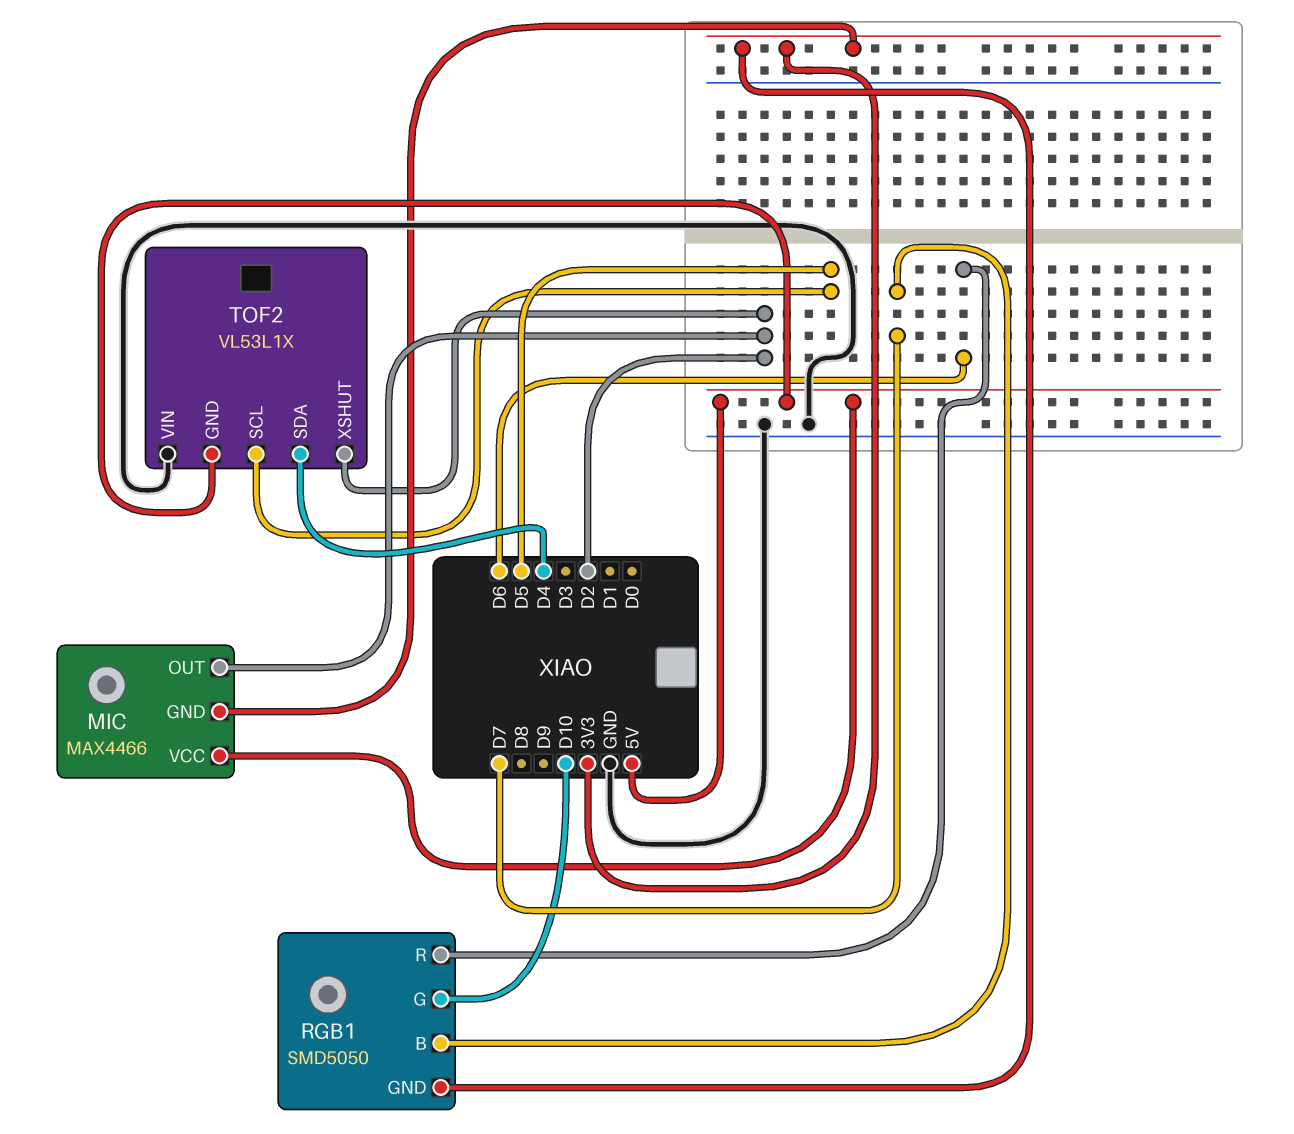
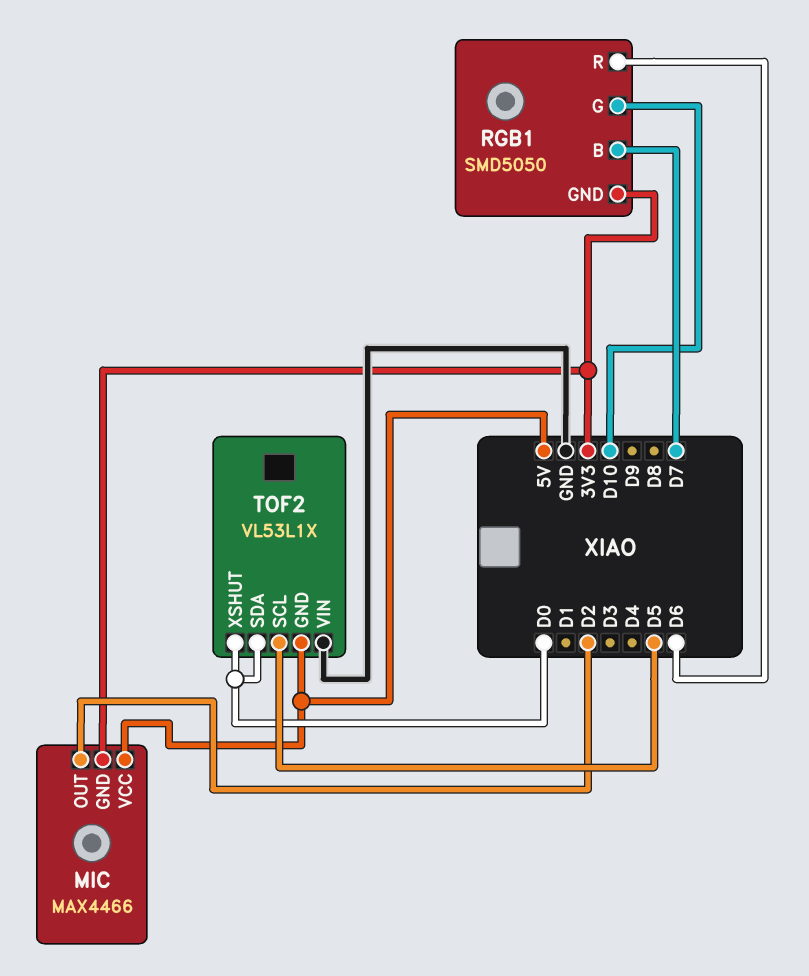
TOF2 pin SDA: D4 -> D0
TOF2 pin XSHUT: D2 -> D0

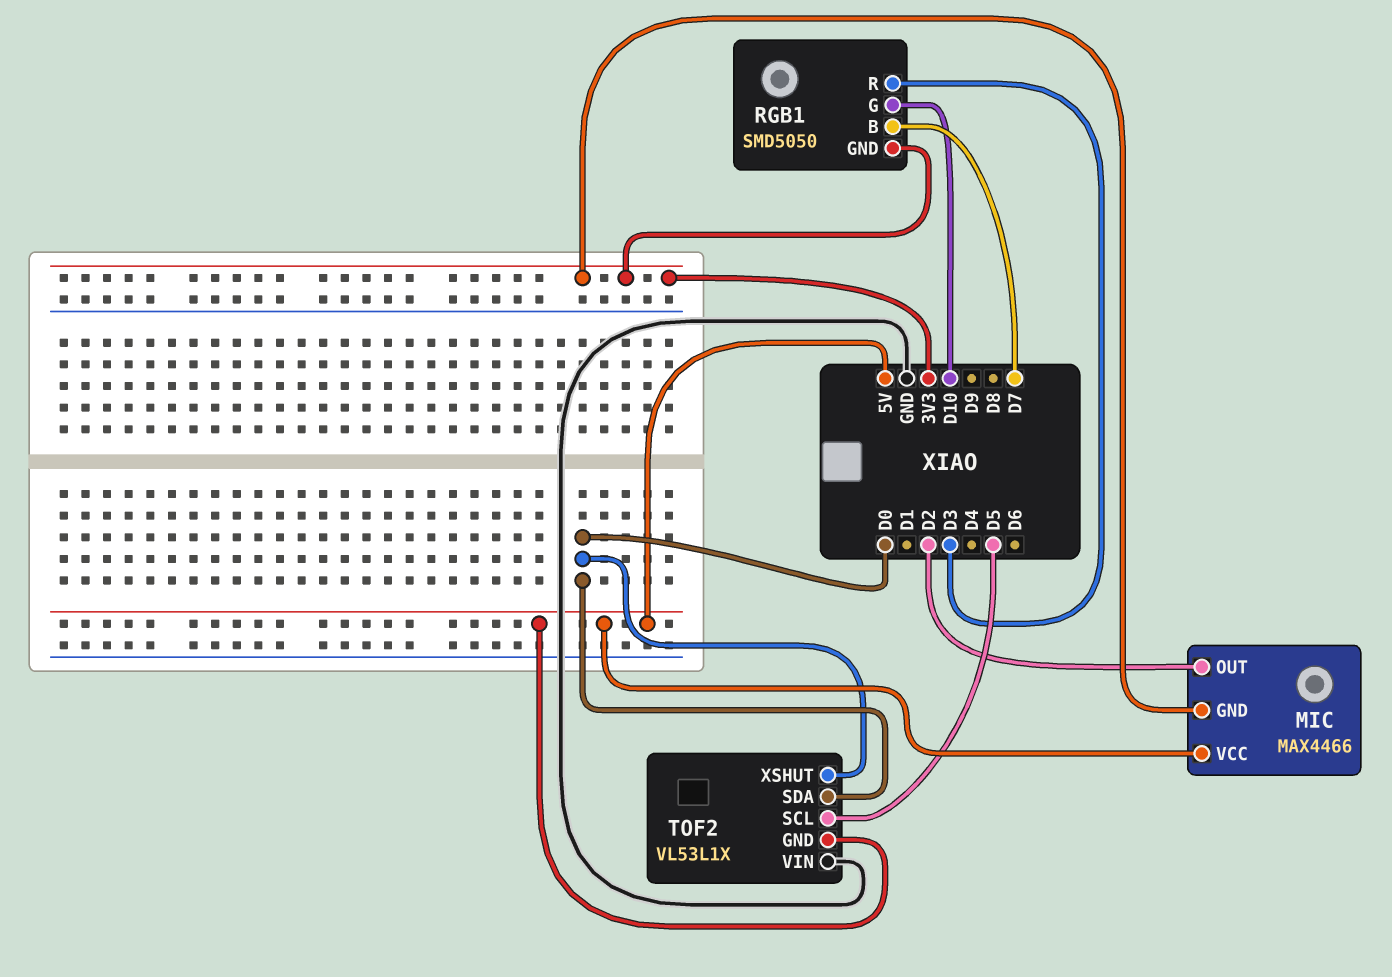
RGB1 pin R: D6 -> D3

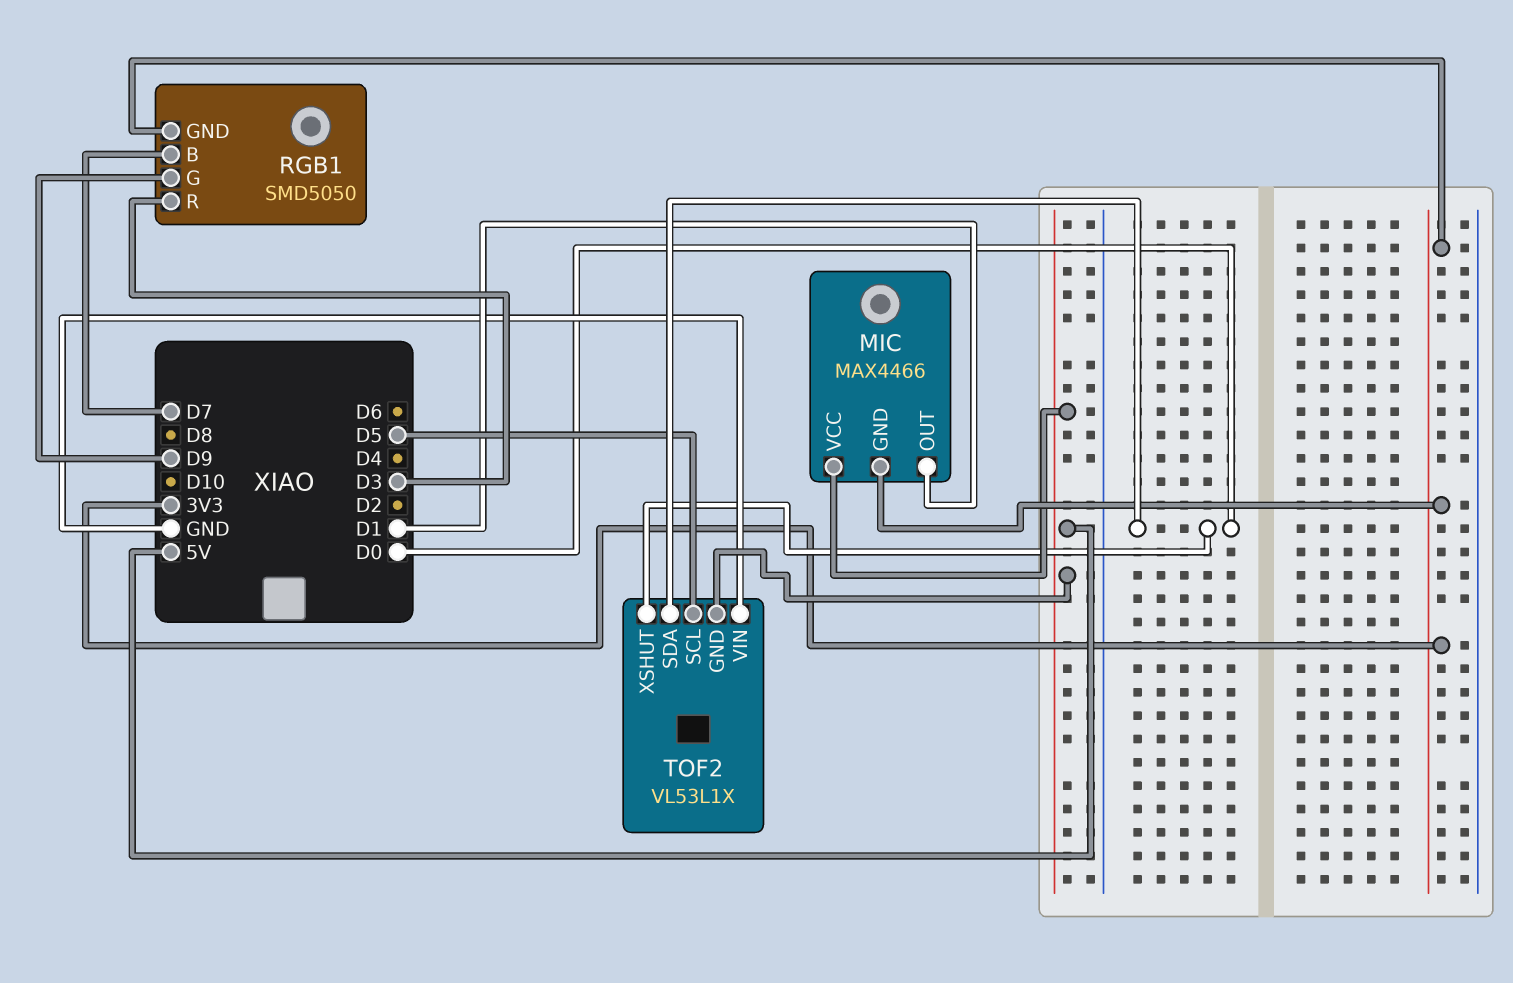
MIC pin OUT: D2 -> D1
RGB1 pin G: D10 -> D9

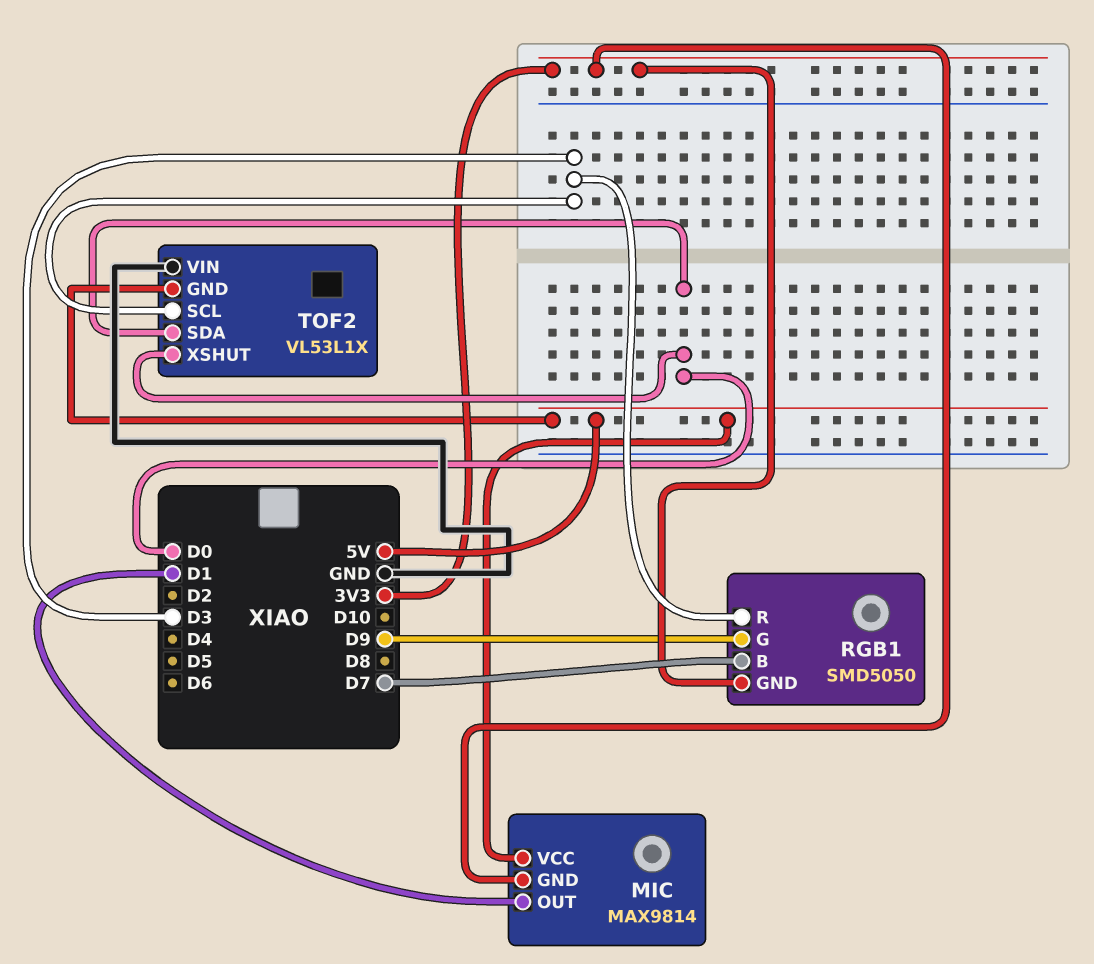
MIC: MAX4466 -> MAX9814
TOF2 pin SCL: D5 -> D3

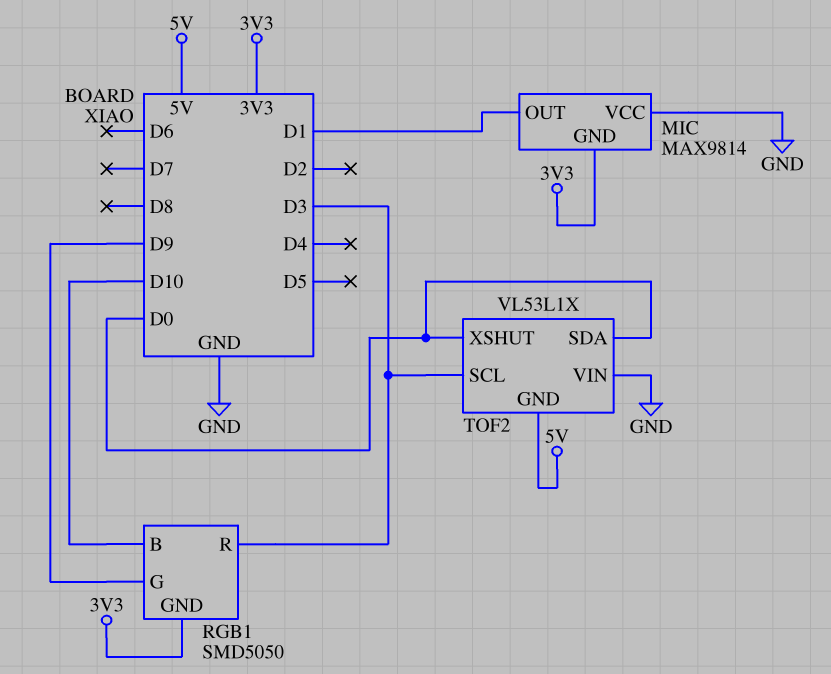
MIC pin VCC: 5V -> GND
RGB1 pin B: D7 -> D10

